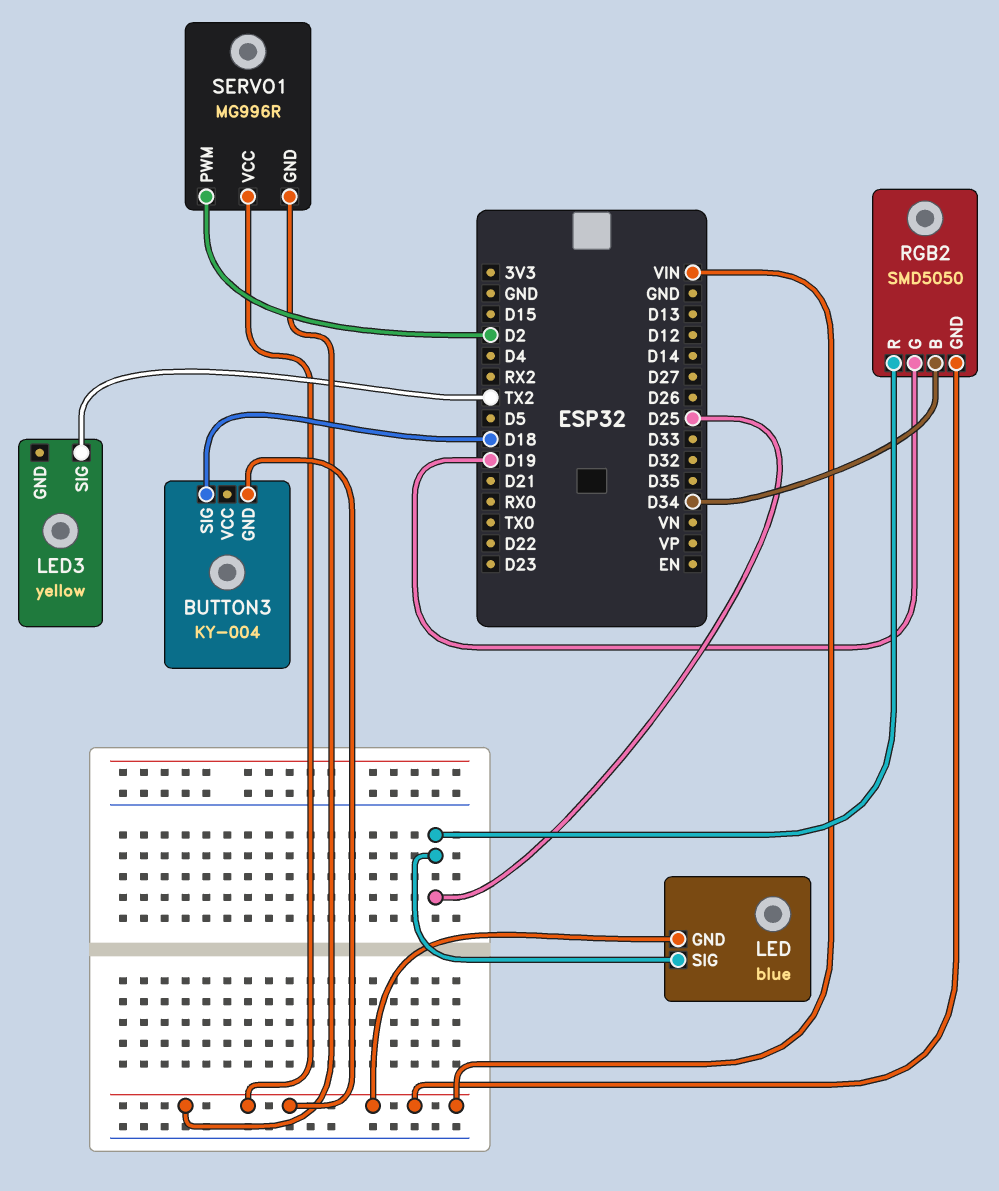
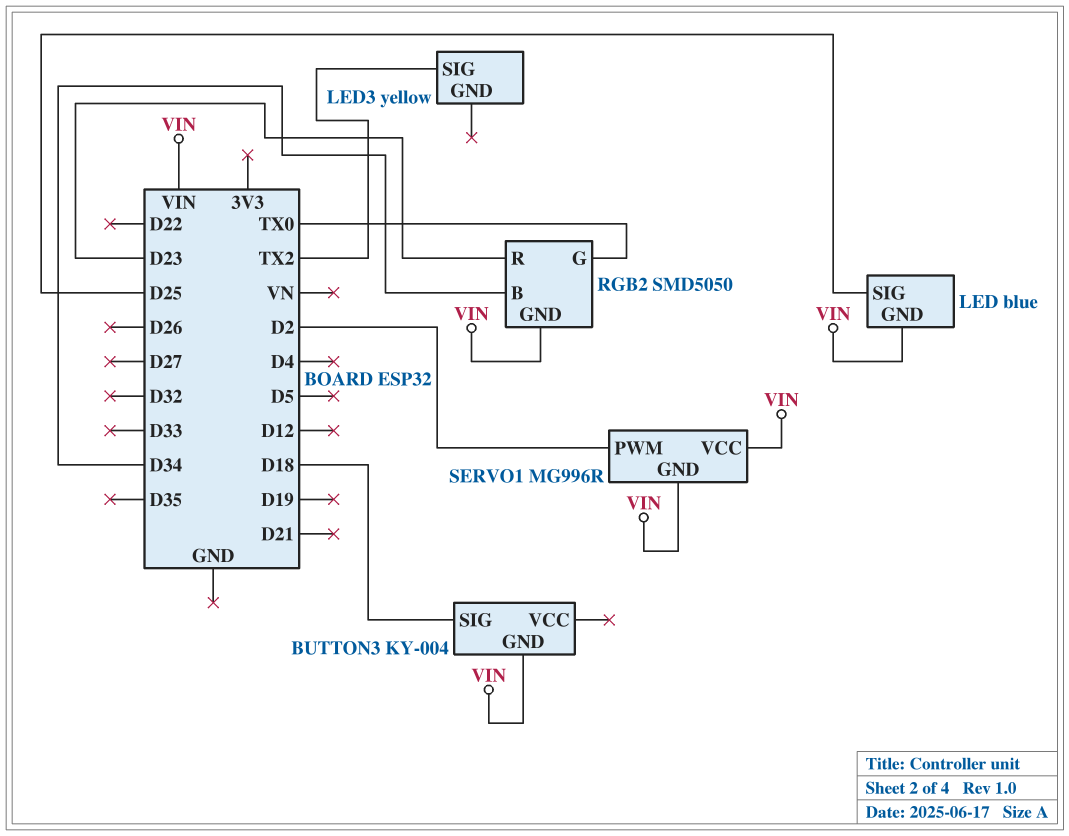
RGB2 pin G: D19 -> TX0
RGB2 pin R: D25 -> D23

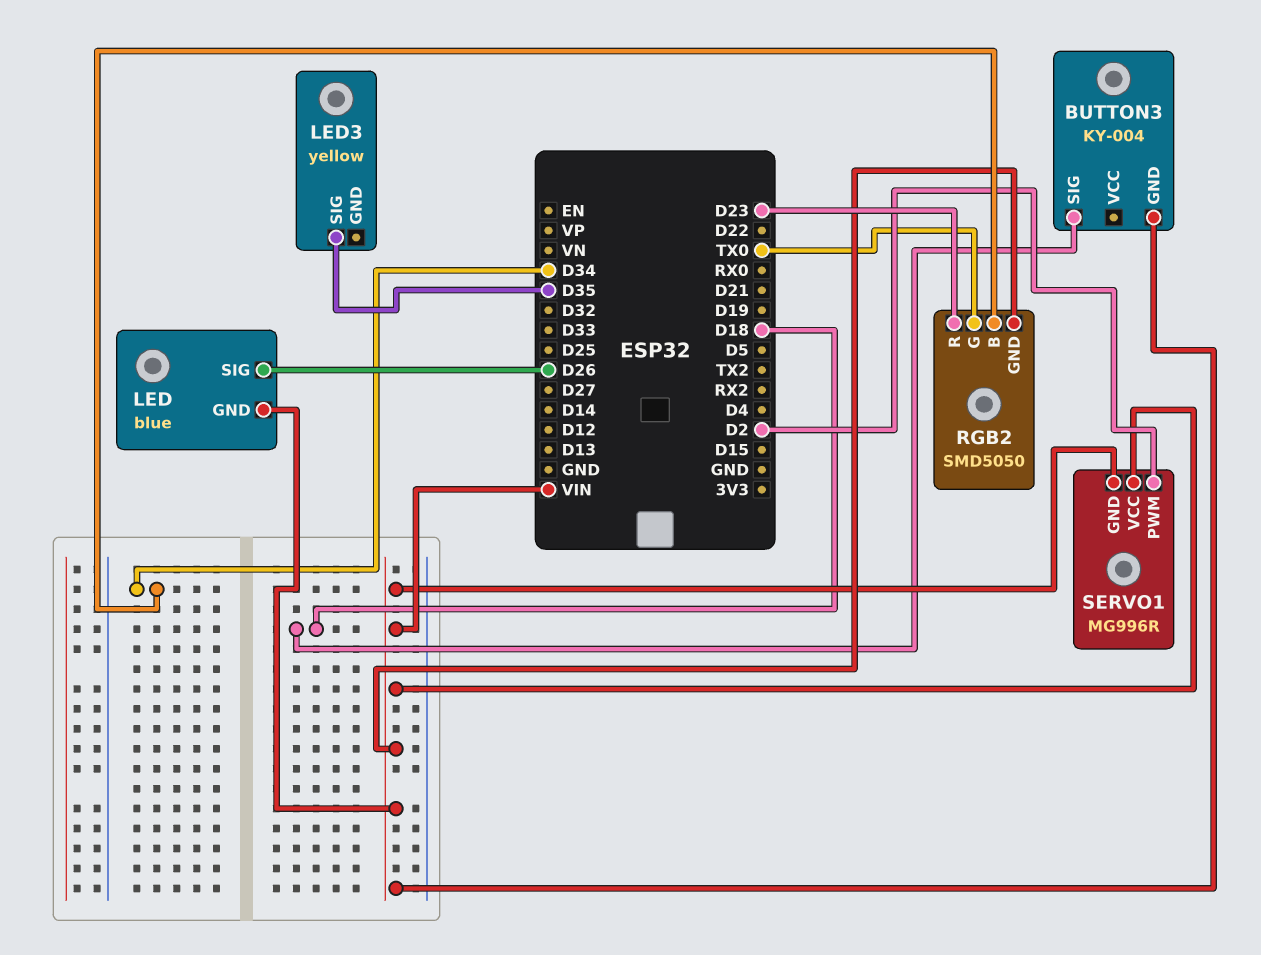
LED pin SIG: D25 -> D26
LED3 pin SIG: TX2 -> D35

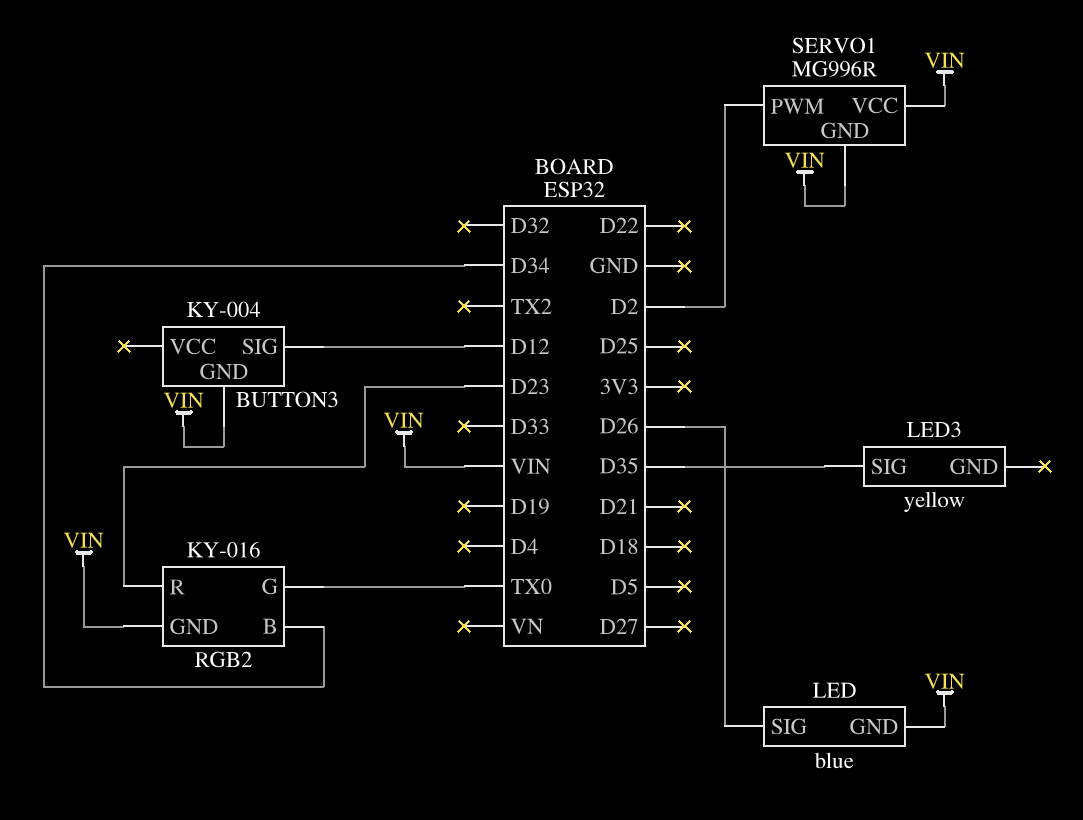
BUTTON3 pin SIG: D18 -> D12
RGB2: SMD5050 -> KY-016

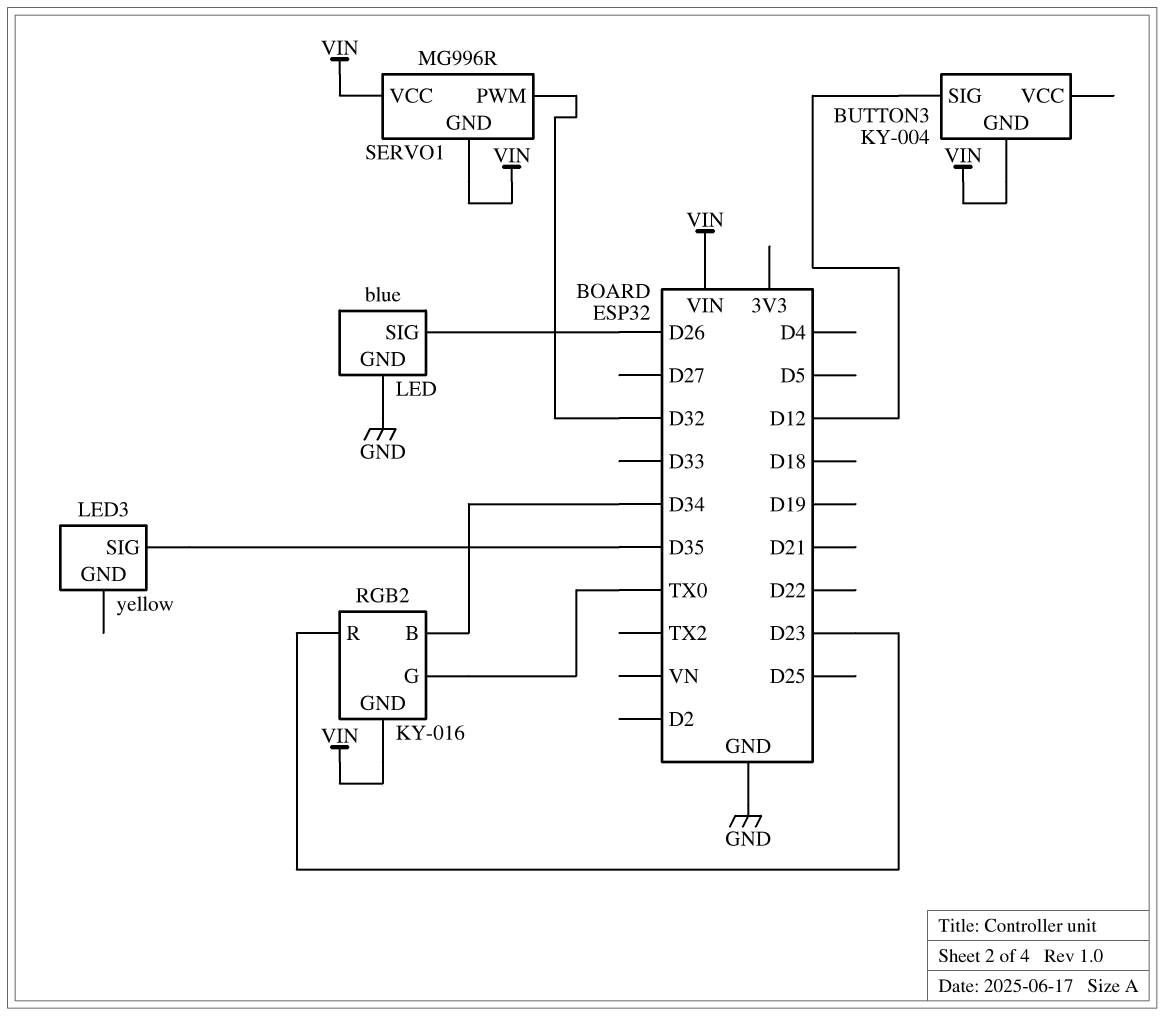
LED pin GND: VIN -> GND
SERVO1 pin PWM: D2 -> D32

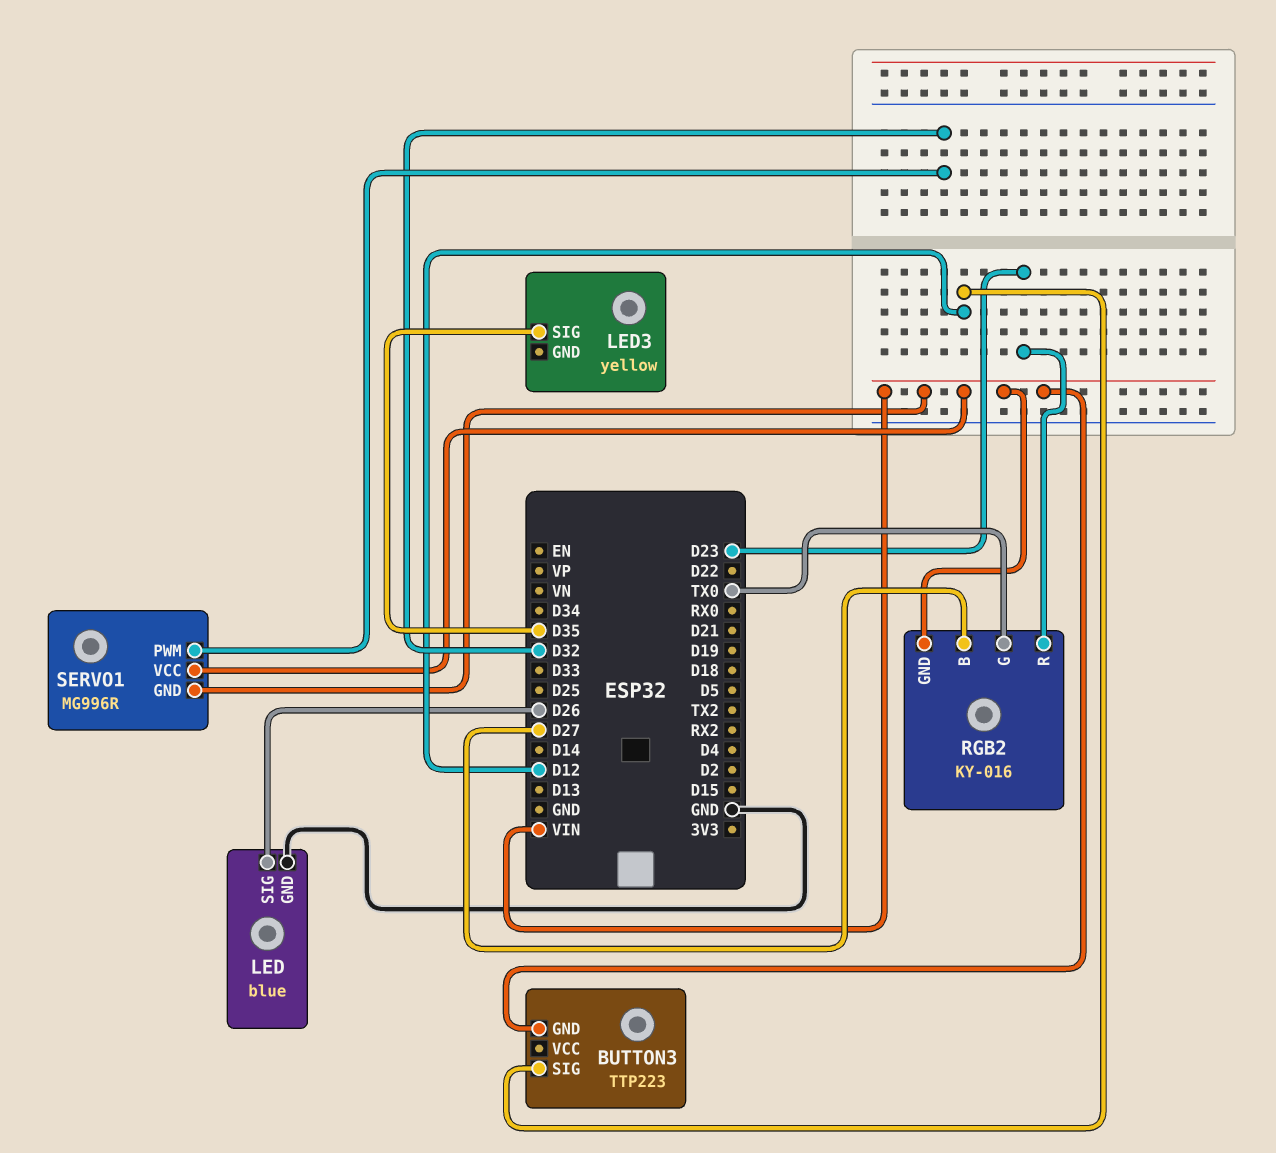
BUTTON3: KY-004 -> TTP223
RGB2 pin B: D34 -> D27

